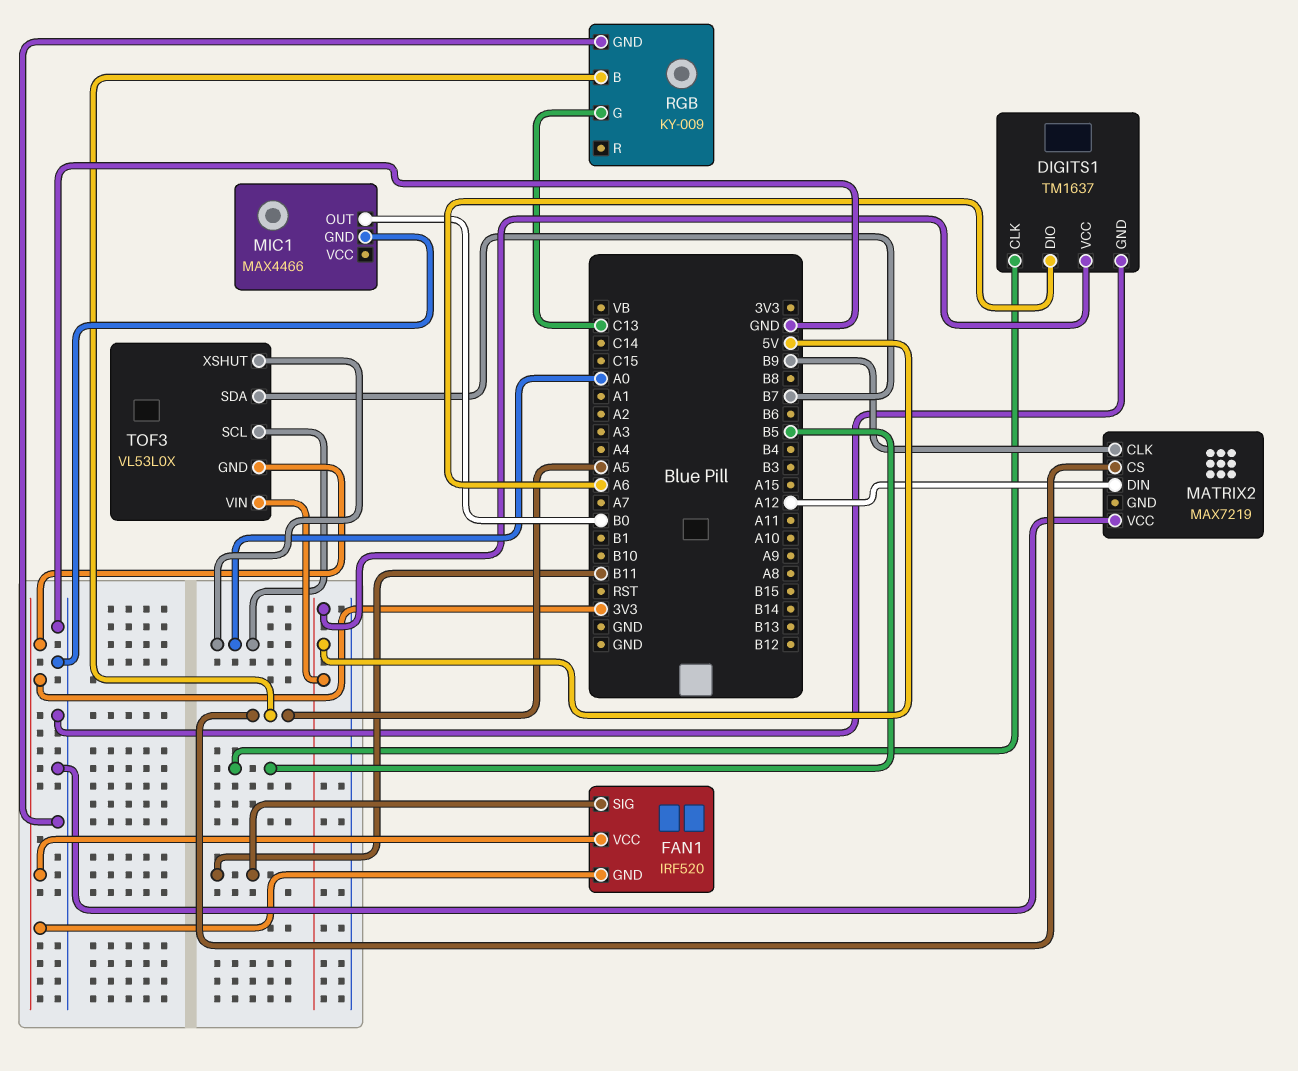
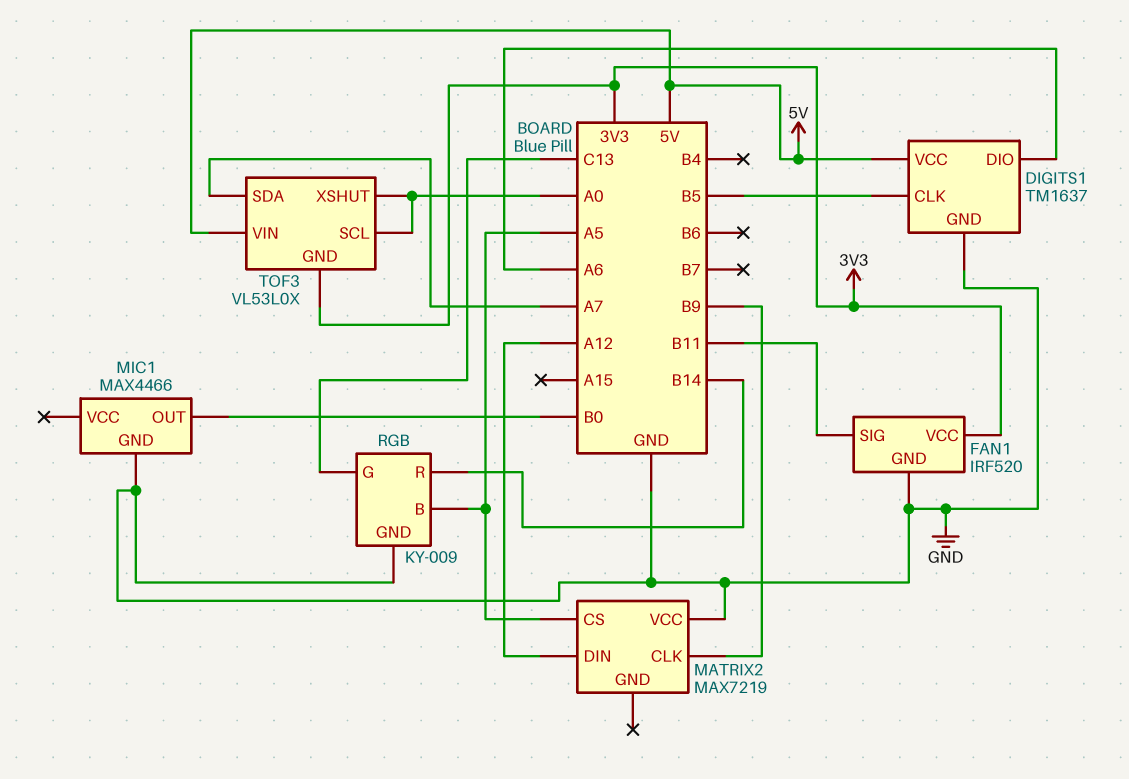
FAN1 pin GND: 3V3 -> GND
RGB pin R: none -> B14
TOF3 pin SDA: B7 -> A7

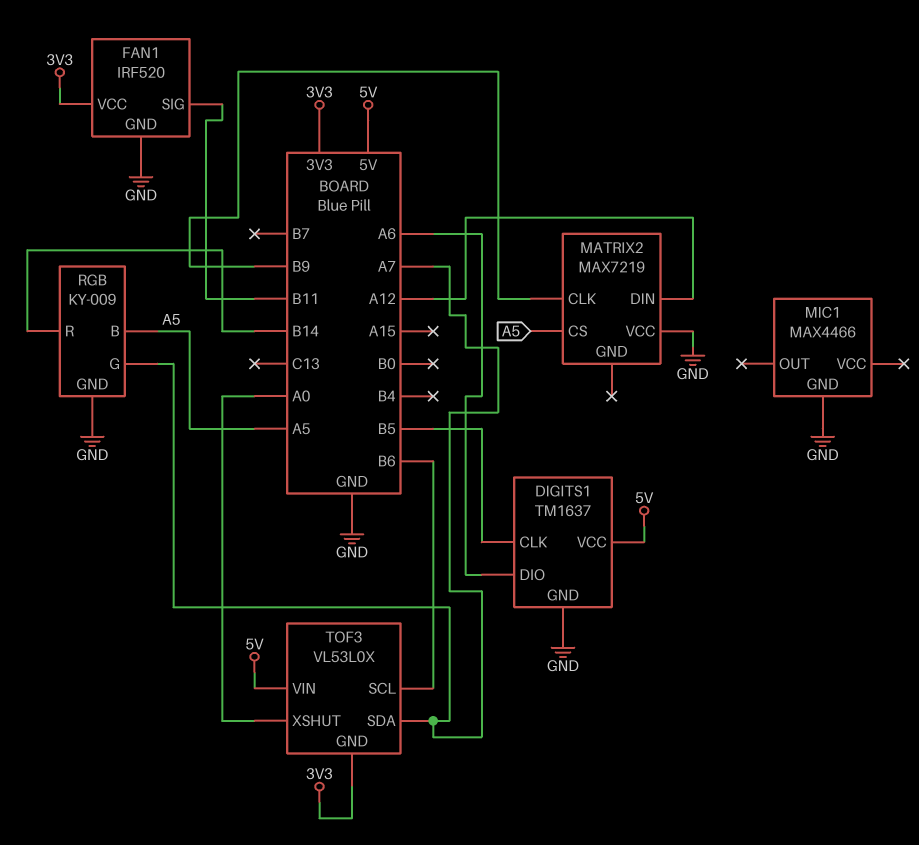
MIC1 pin OUT: B0 -> none
RGB pin G: C13 -> A7
TOF3 pin SCL: A0 -> B6

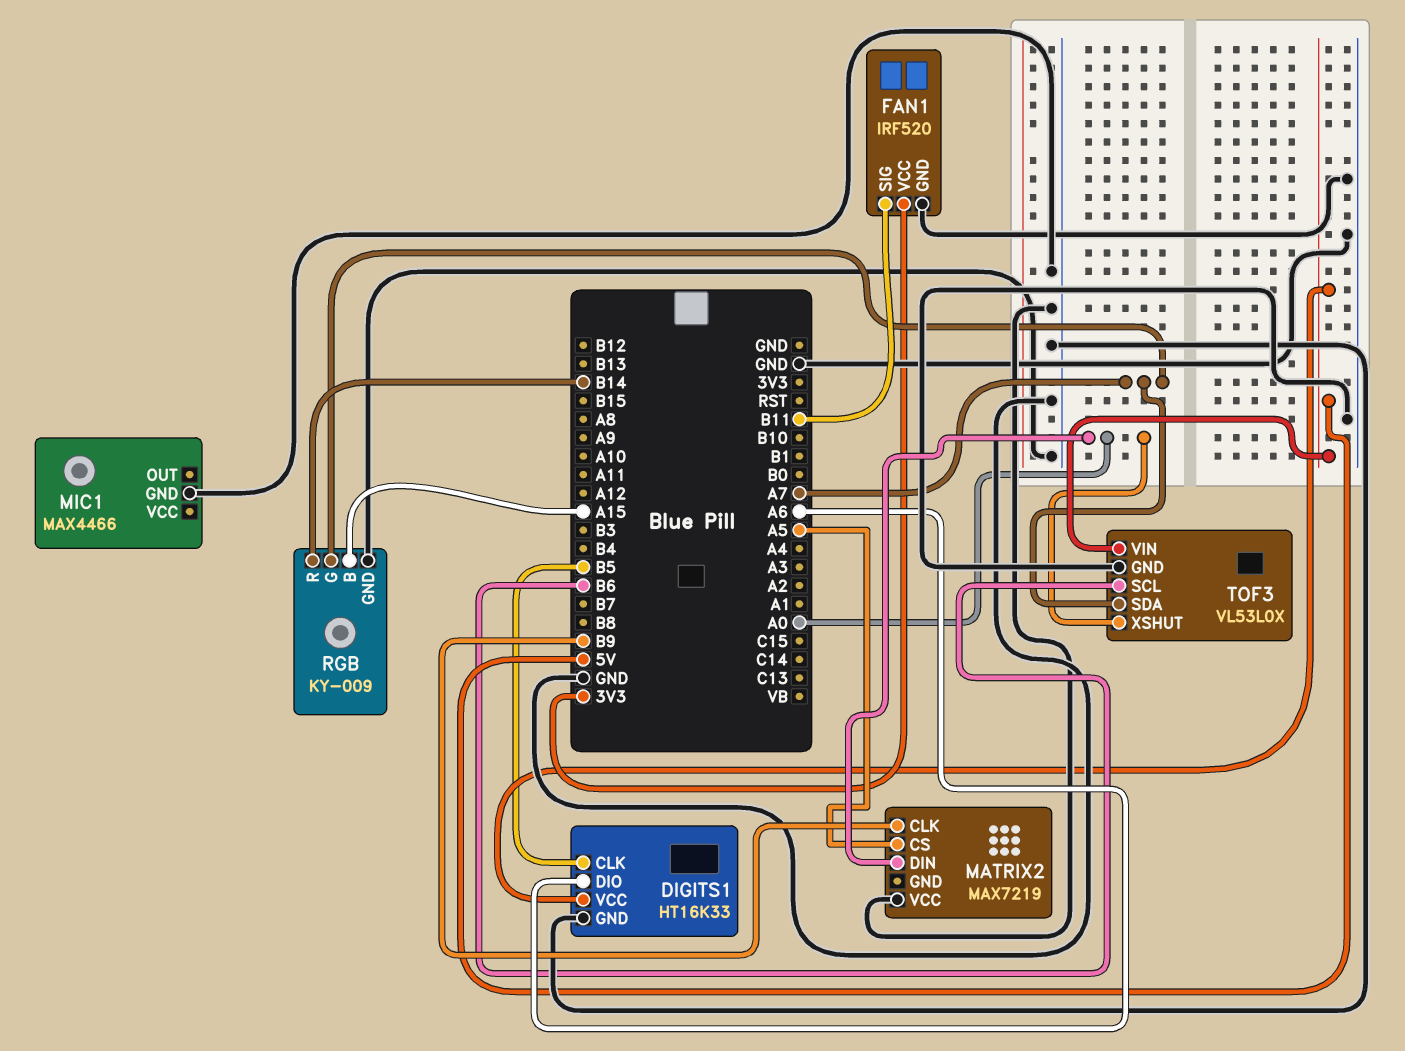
DIGITS1: TM1637 -> HT16K33
MATRIX2 pin DIN: A12 -> A0
RGB pin B: A5 -> A15
TOF3 pin GND: 3V3 -> GND

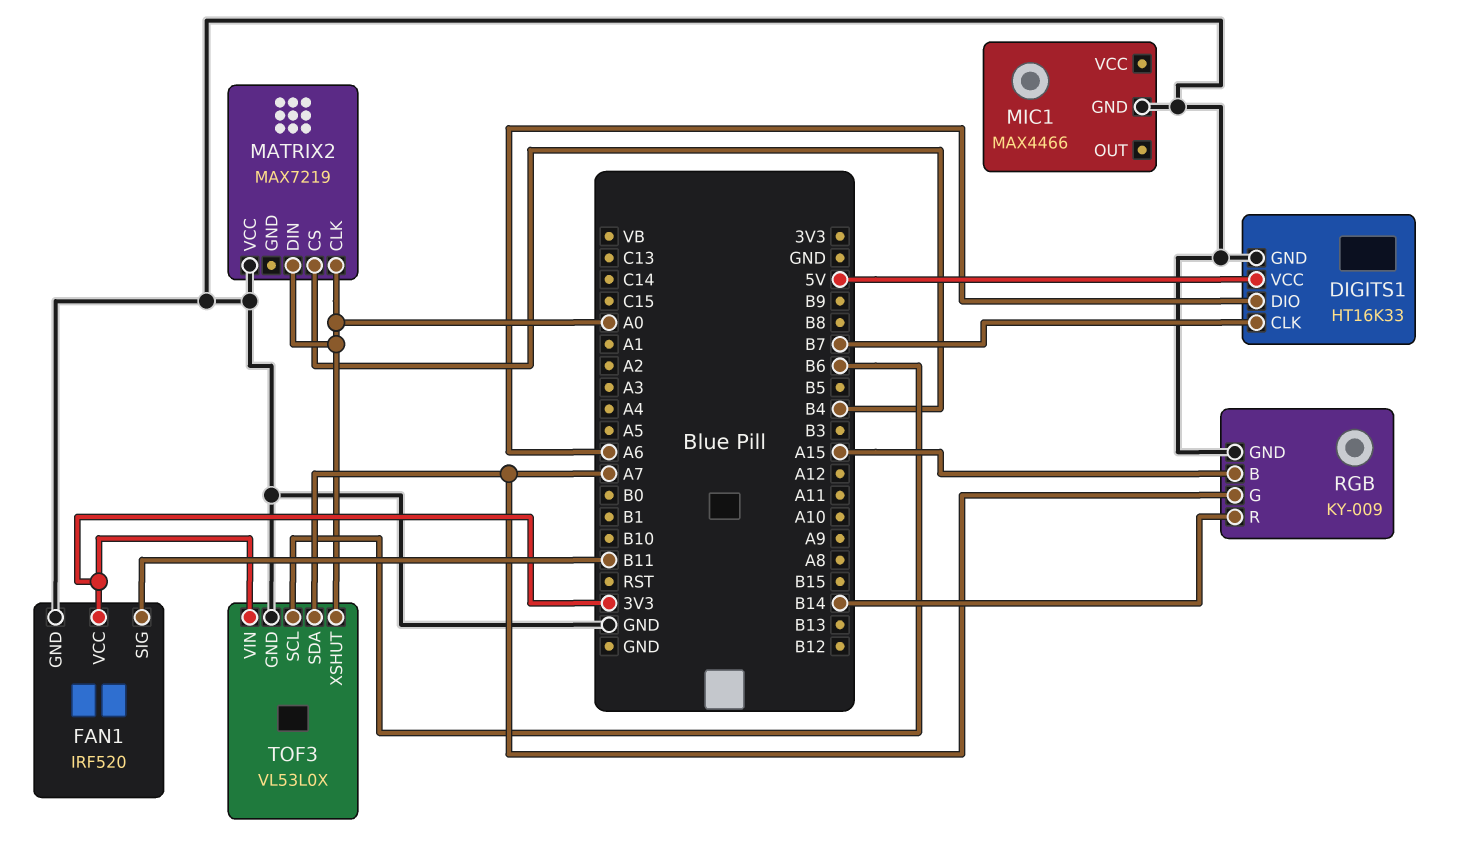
DIGITS1 pin CLK: B5 -> B7
MATRIX2 pin CLK: B9 -> A0
MATRIX2 pin CS: A5 -> B4
TOF3 pin VIN: 5V -> 3V3

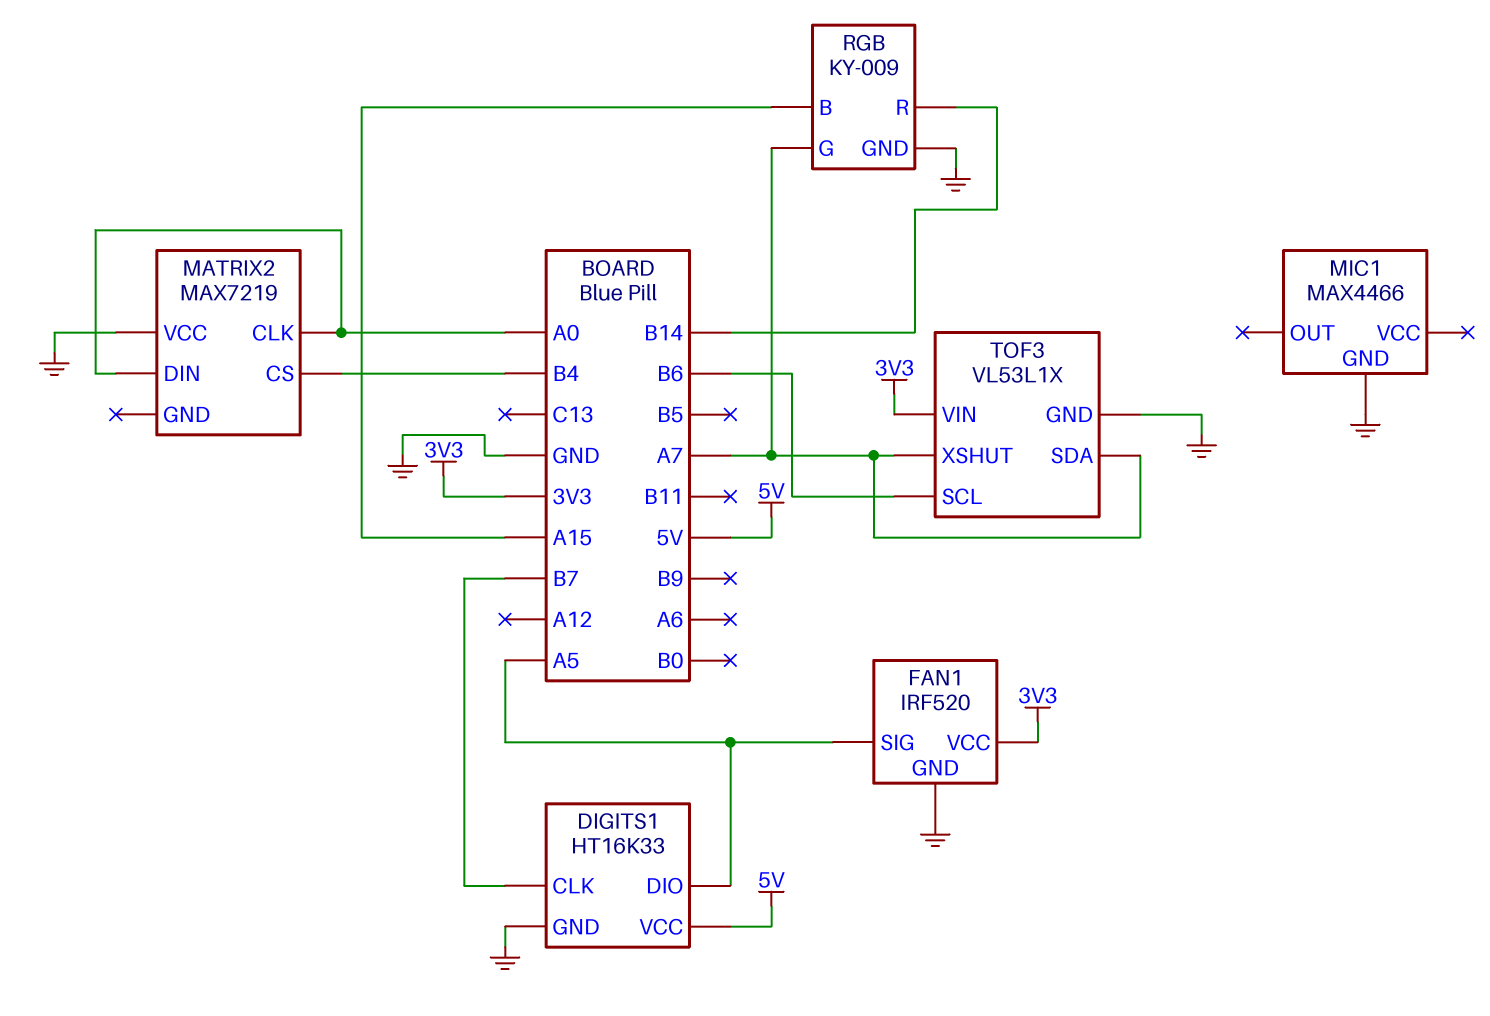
DIGITS1 pin DIO: A6 -> A5
FAN1 pin SIG: B11 -> A5
TOF3: VL53L0X -> VL53L1X
TOF3 pin XSHUT: A0 -> A7

